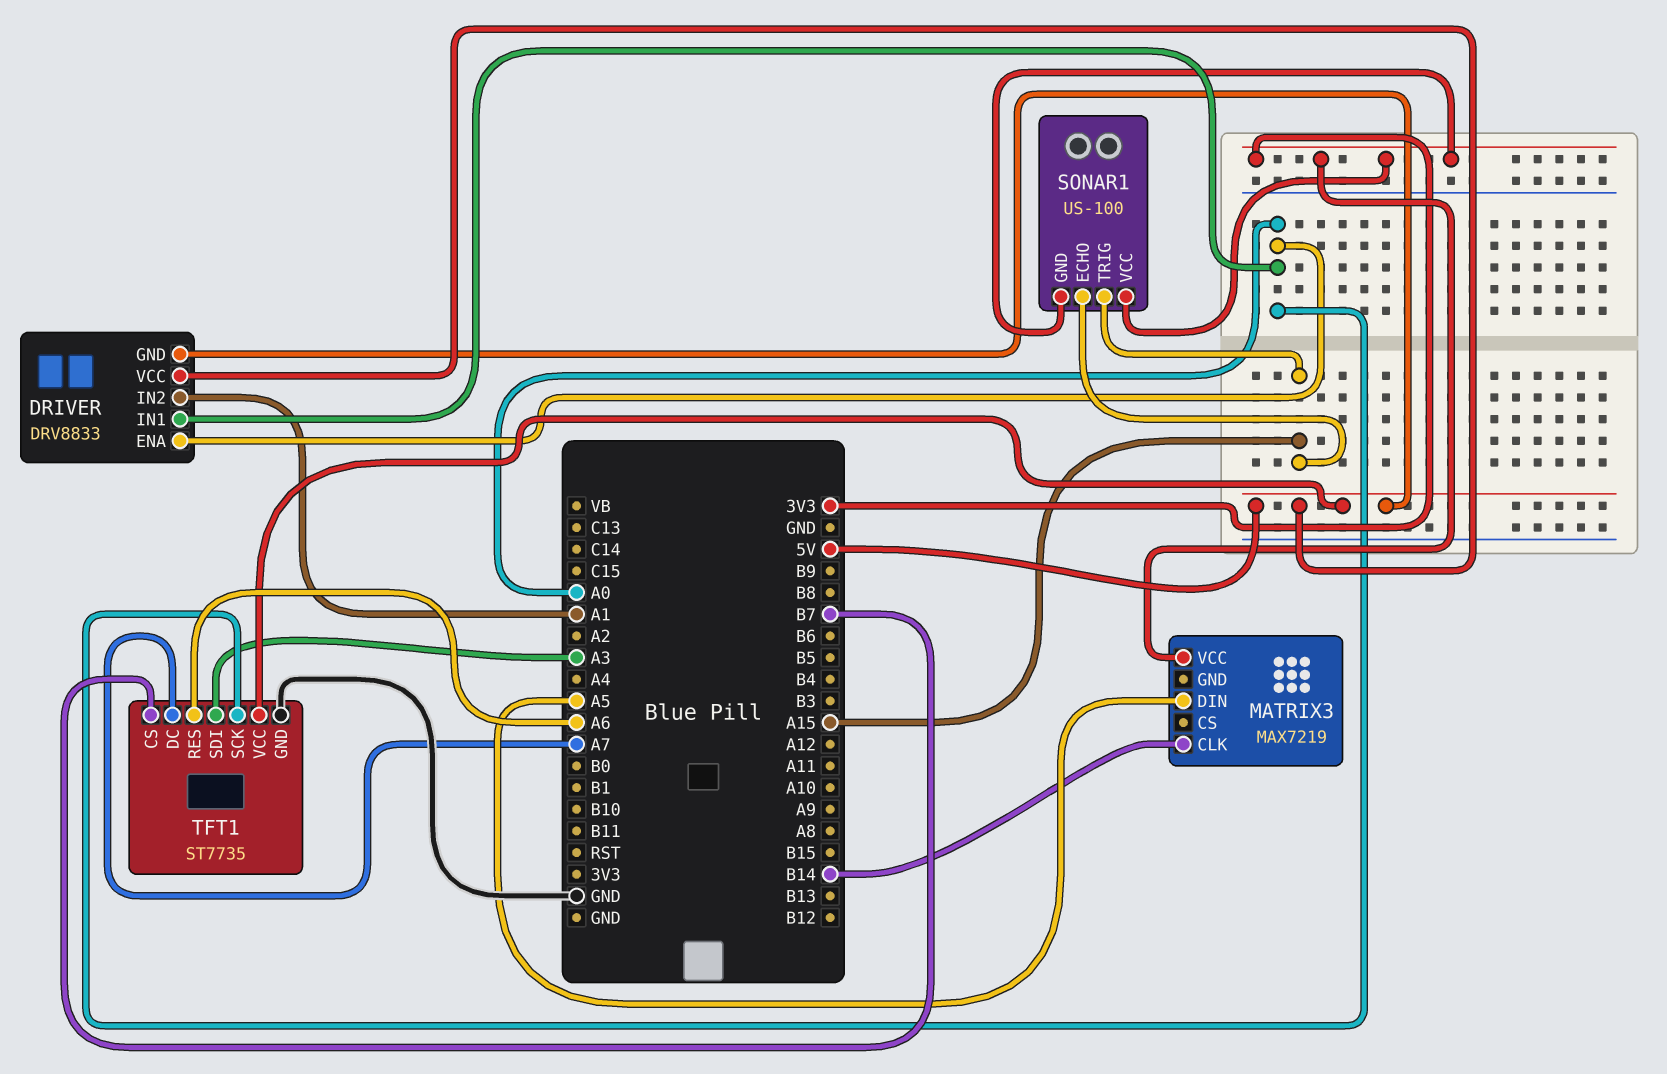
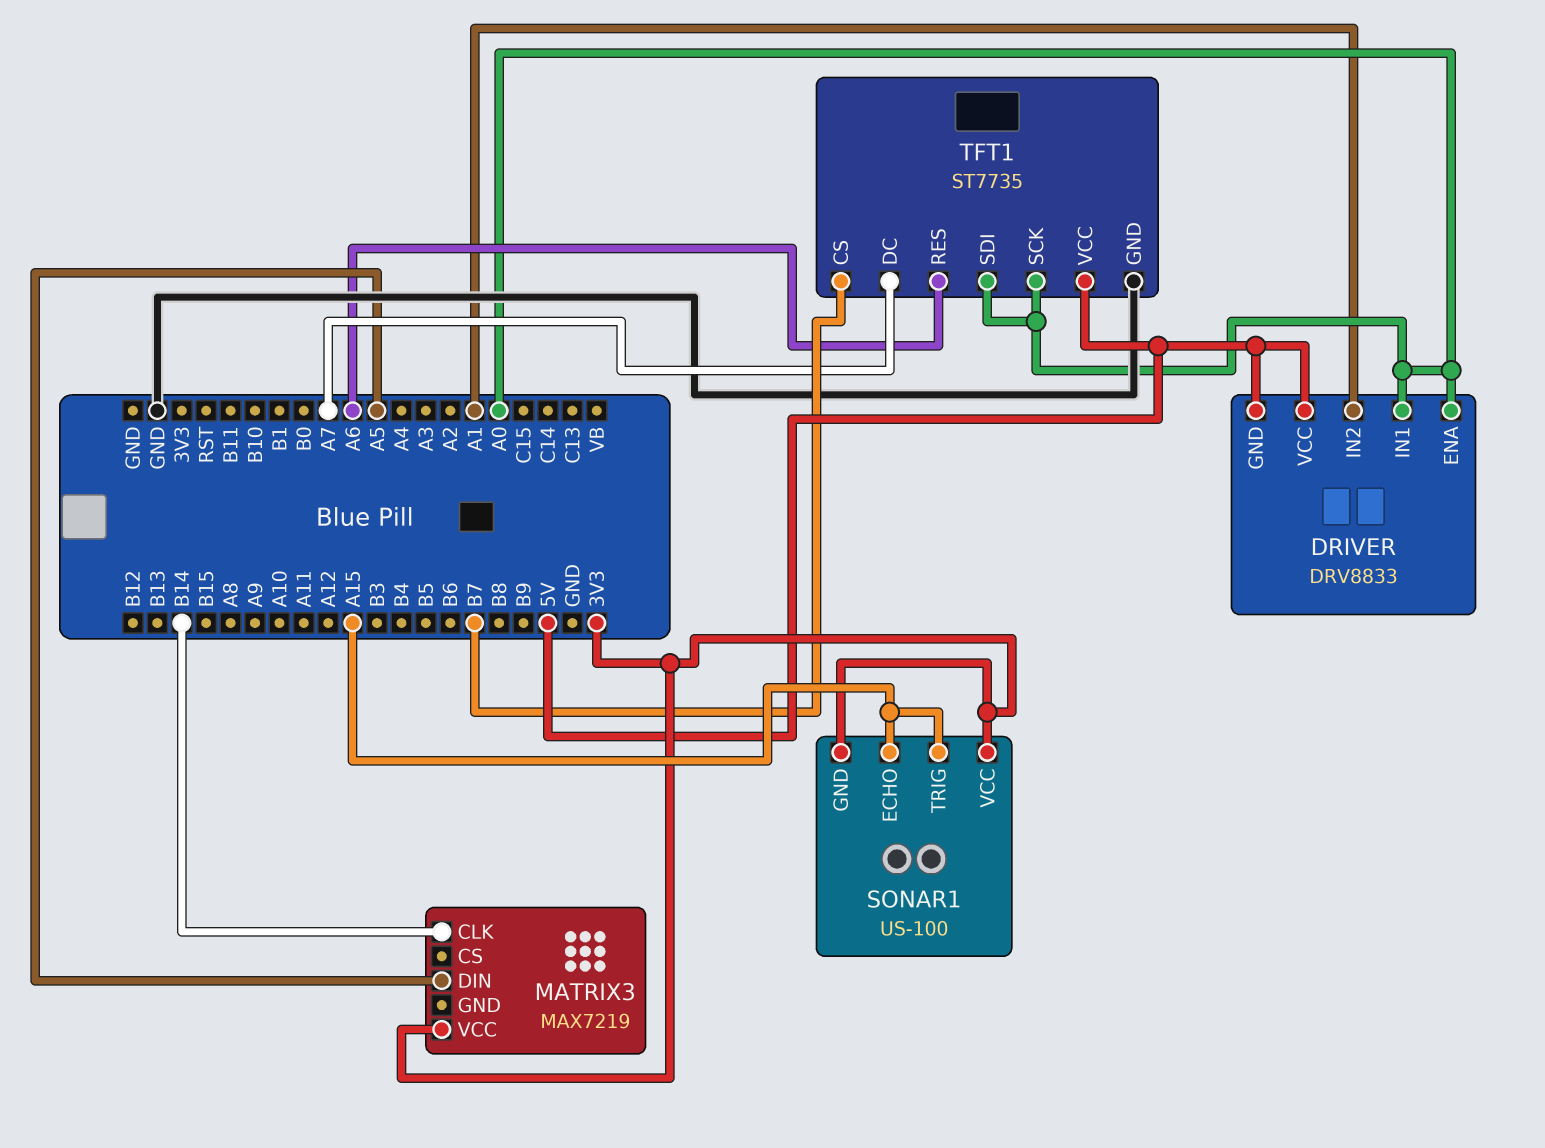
TFT1 pin SDI: A3 -> A0

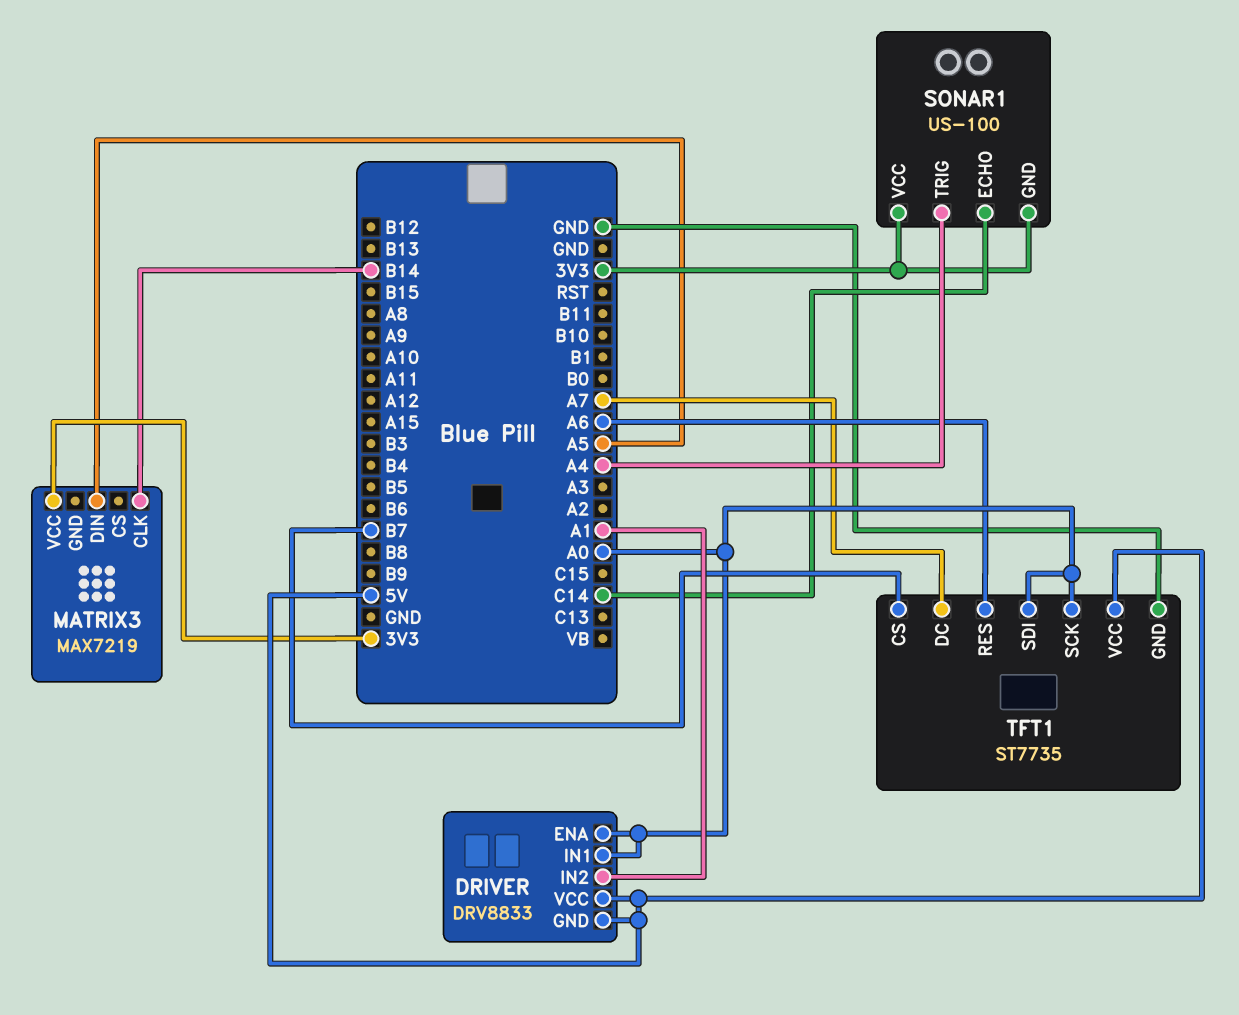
SONAR1 pin ECHO: A15 -> C14
SONAR1 pin TRIG: A15 -> A4

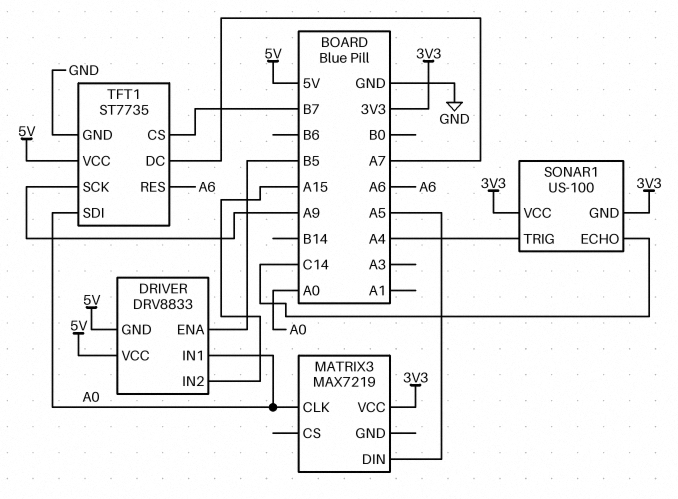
DRIVER pin ENA: A0 -> B5
DRIVER pin IN2: A1 -> A15
MATRIX3 pin CLK: B14 -> A0
TFT1 pin SCK: A0 -> A9

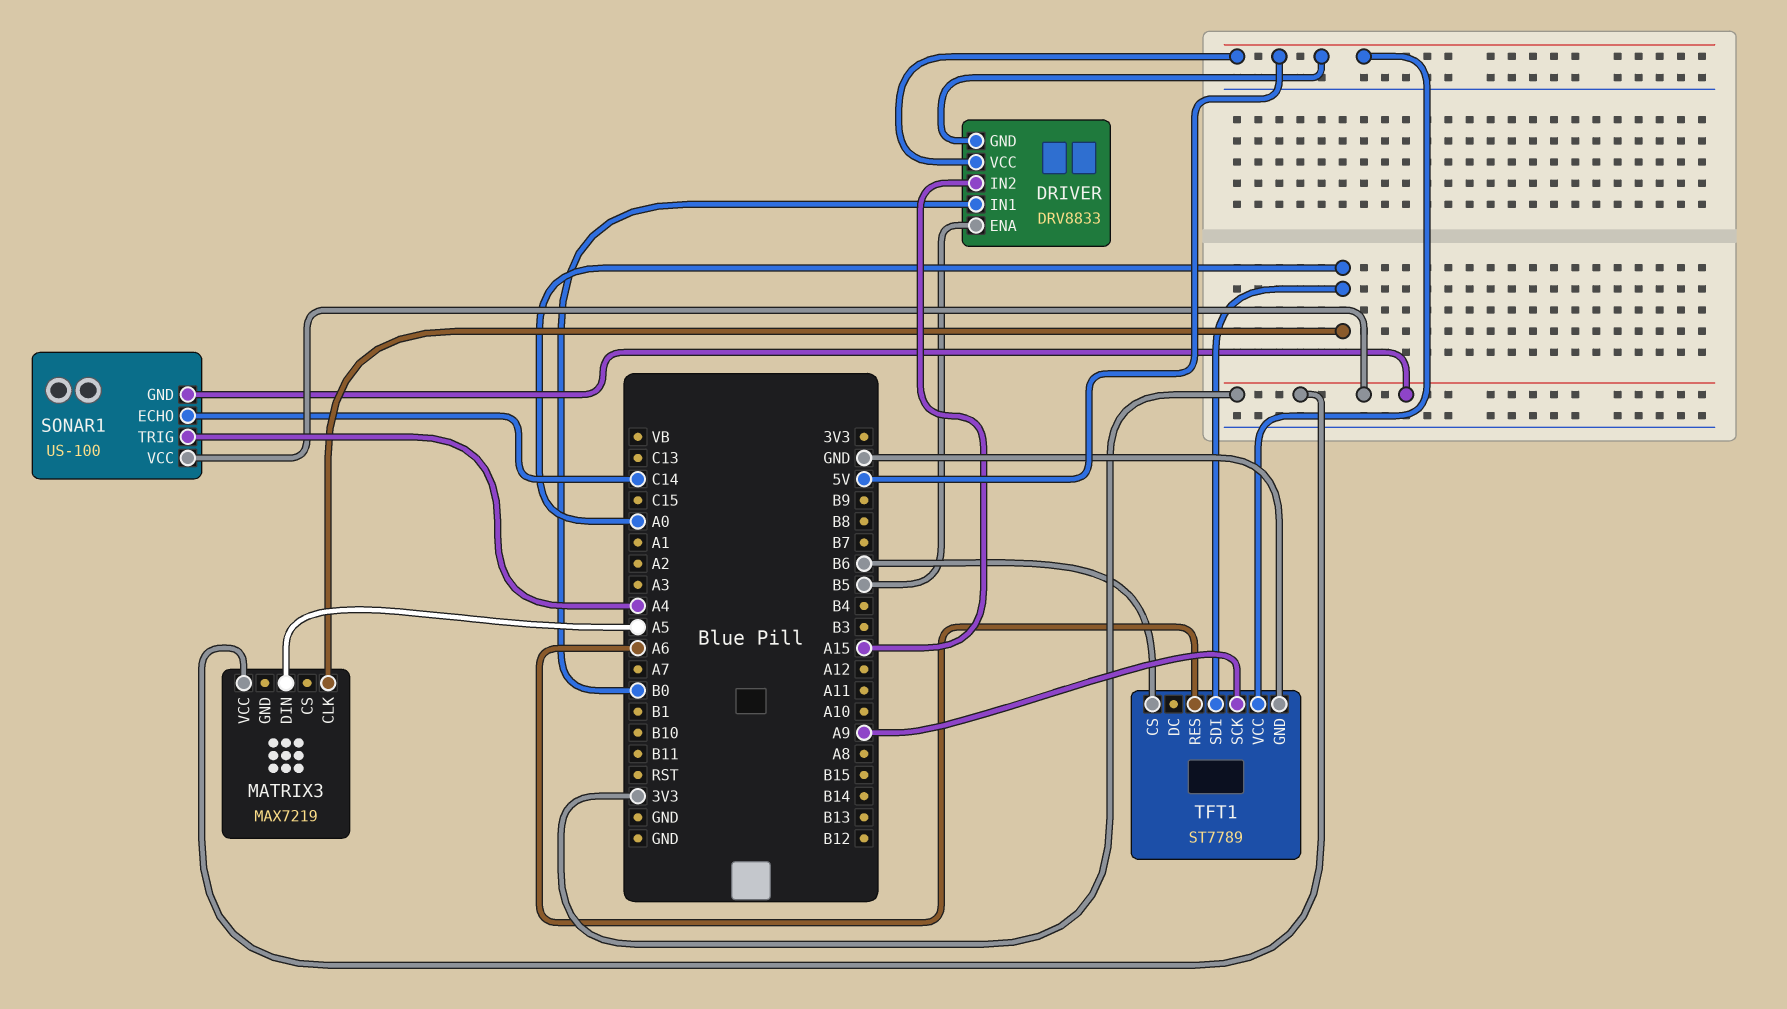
DRIVER pin IN1: A0 -> B0
TFT1: ST7735 -> ST7789
TFT1 pin CS: B7 -> B6
TFT1 pin DC: A7 -> none

